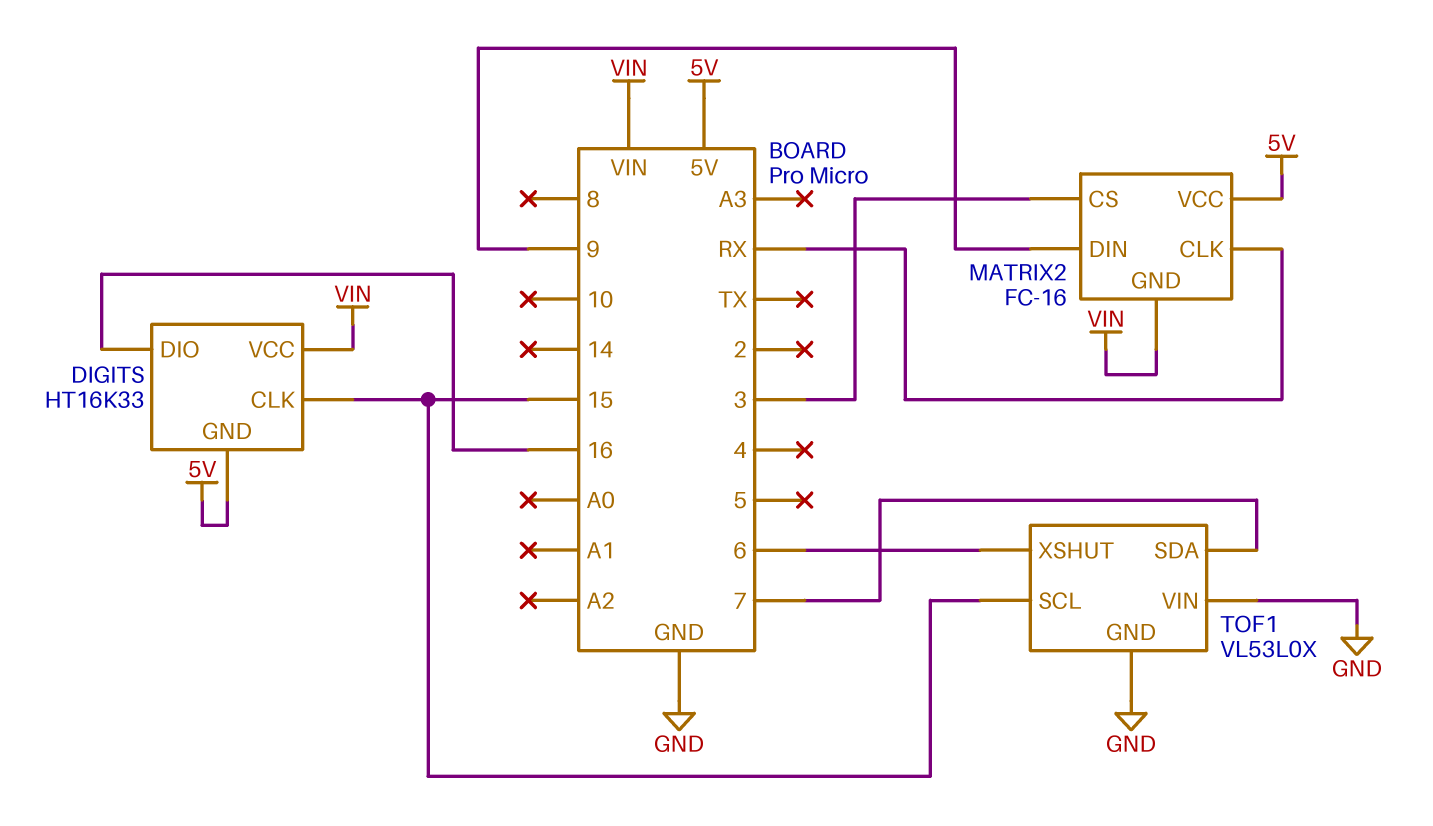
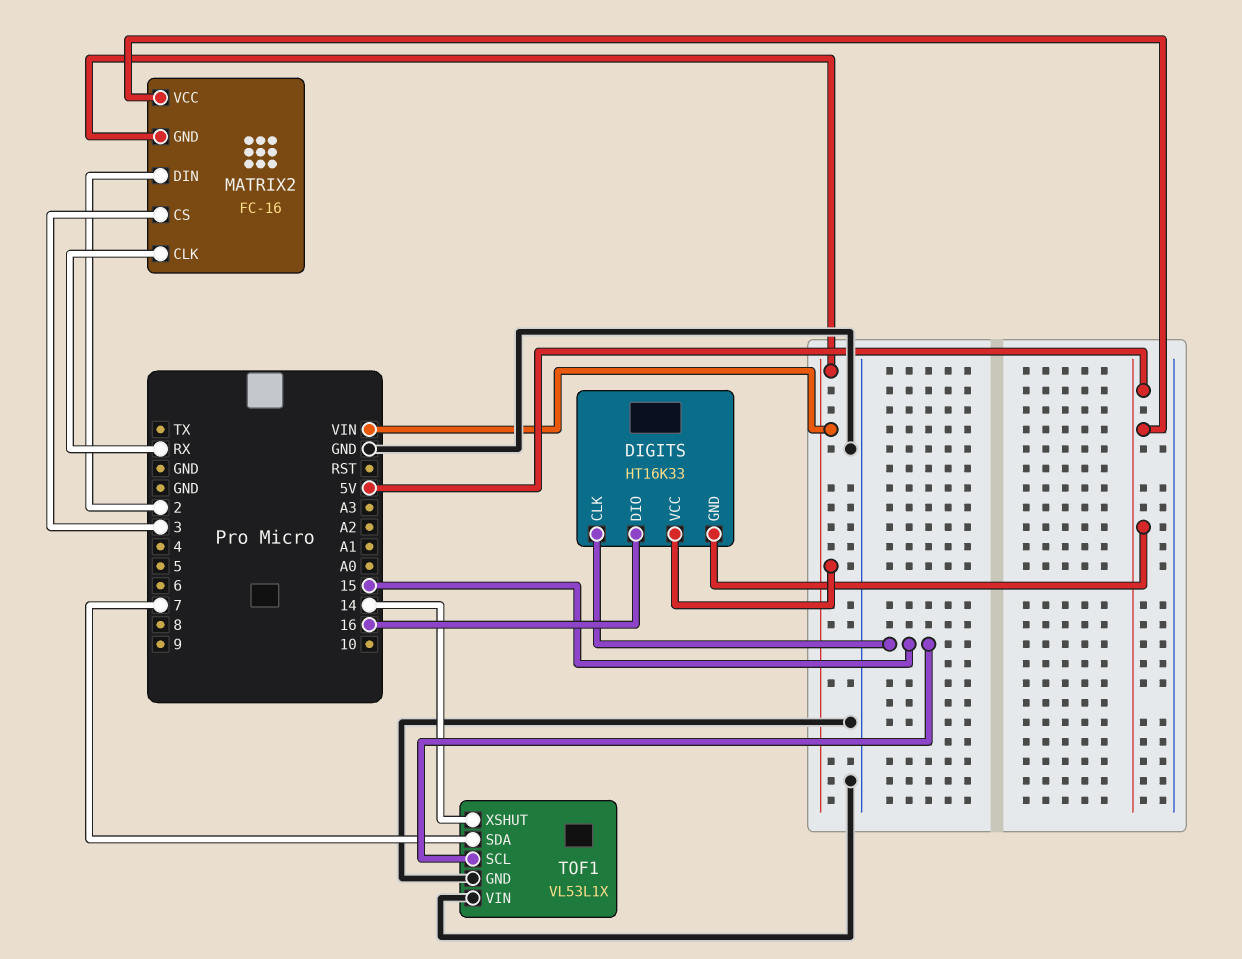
MATRIX2 pin DIN: 9 -> 2
TOF1: VL53L0X -> VL53L1X
TOF1 pin XSHUT: 6 -> 14

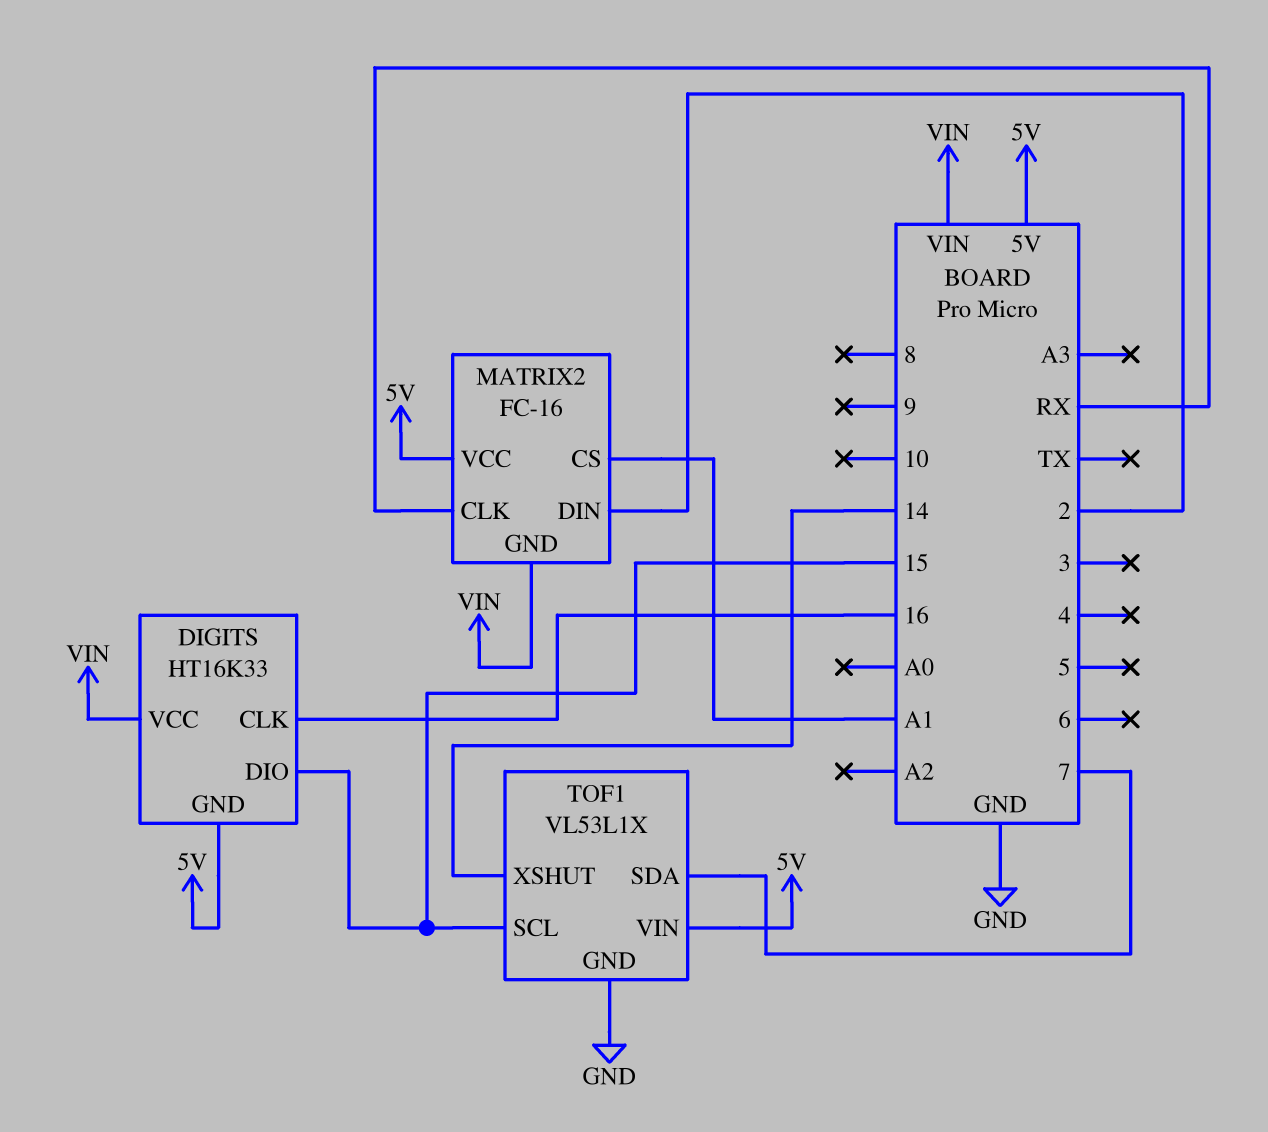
DIGITS pin CLK: 15 -> 16
DIGITS pin DIO: 16 -> 15
MATRIX2 pin CS: 3 -> A1
TOF1 pin VIN: GND -> 5V

